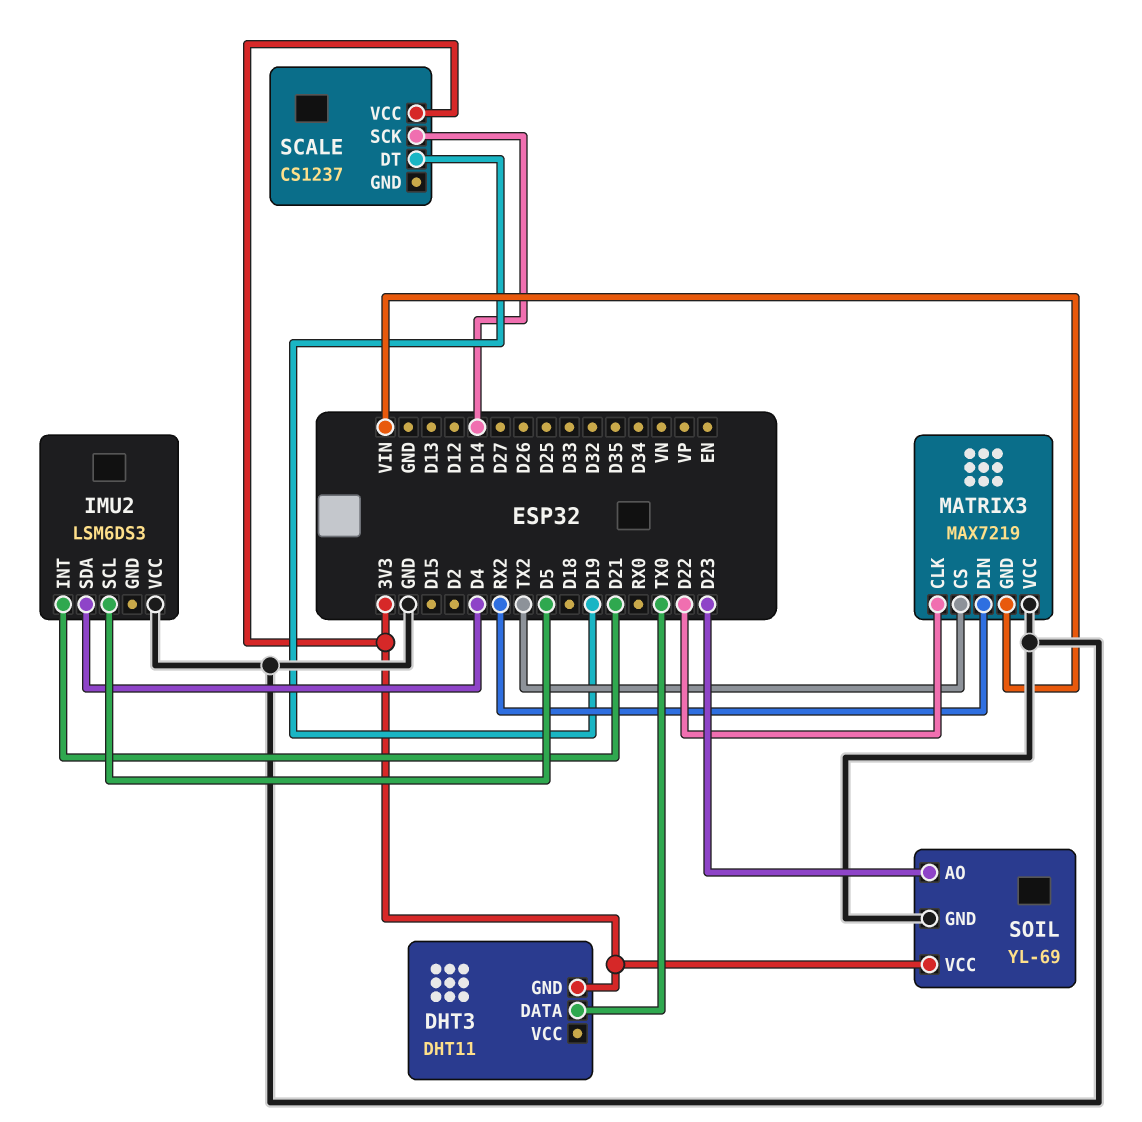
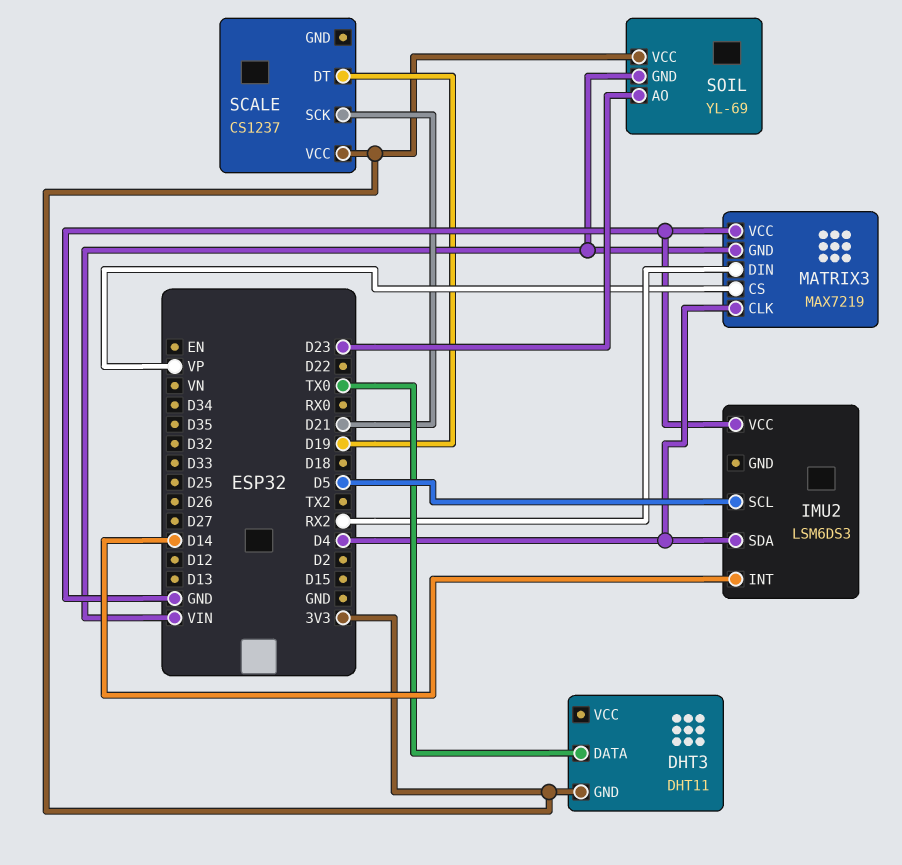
IMU2 pin INT: D21 -> D14
MATRIX3 pin CLK: D22 -> D4
MATRIX3 pin CS: TX2 -> VP
SCALE pin SCK: D14 -> D21
SOIL pin GND: GND -> VIN

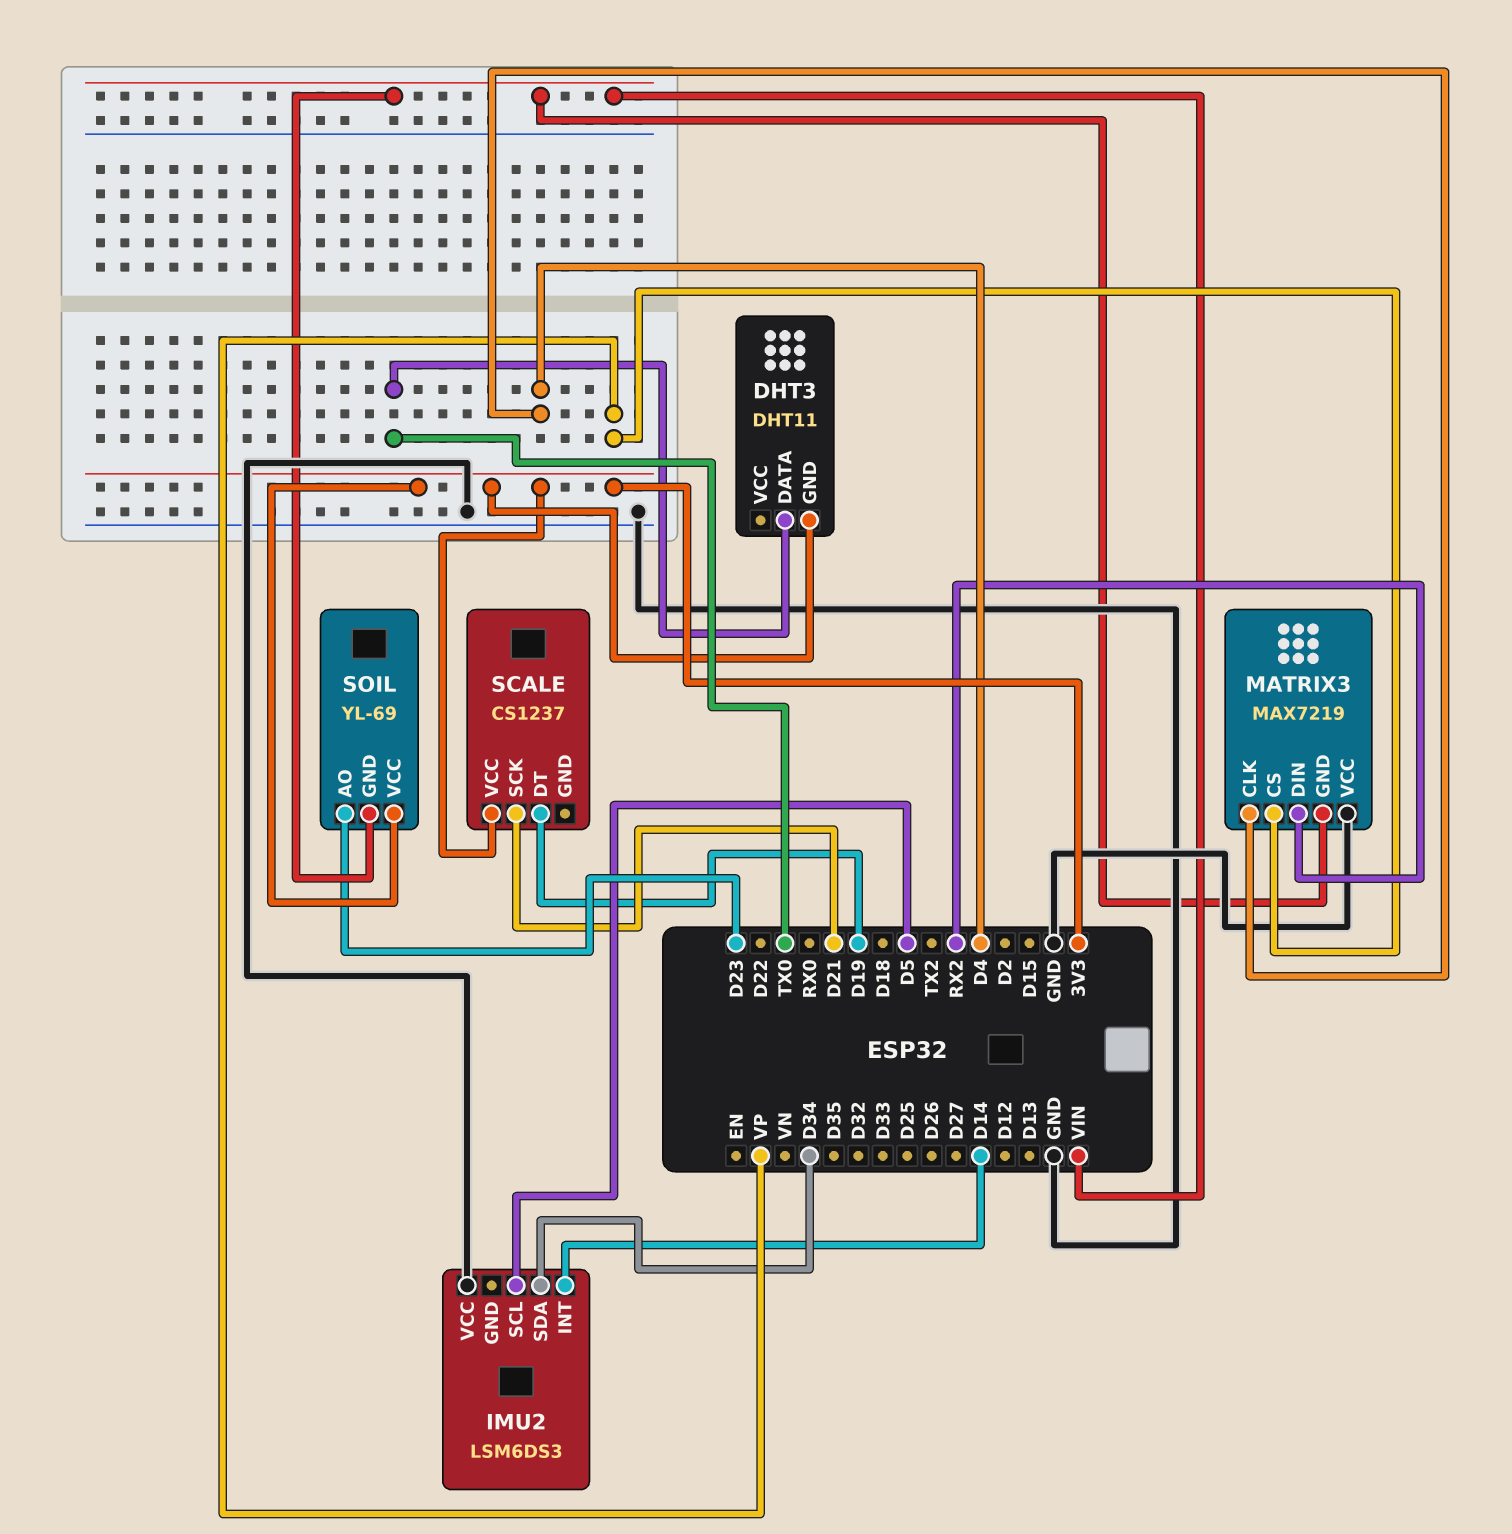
IMU2 pin SDA: D4 -> D34

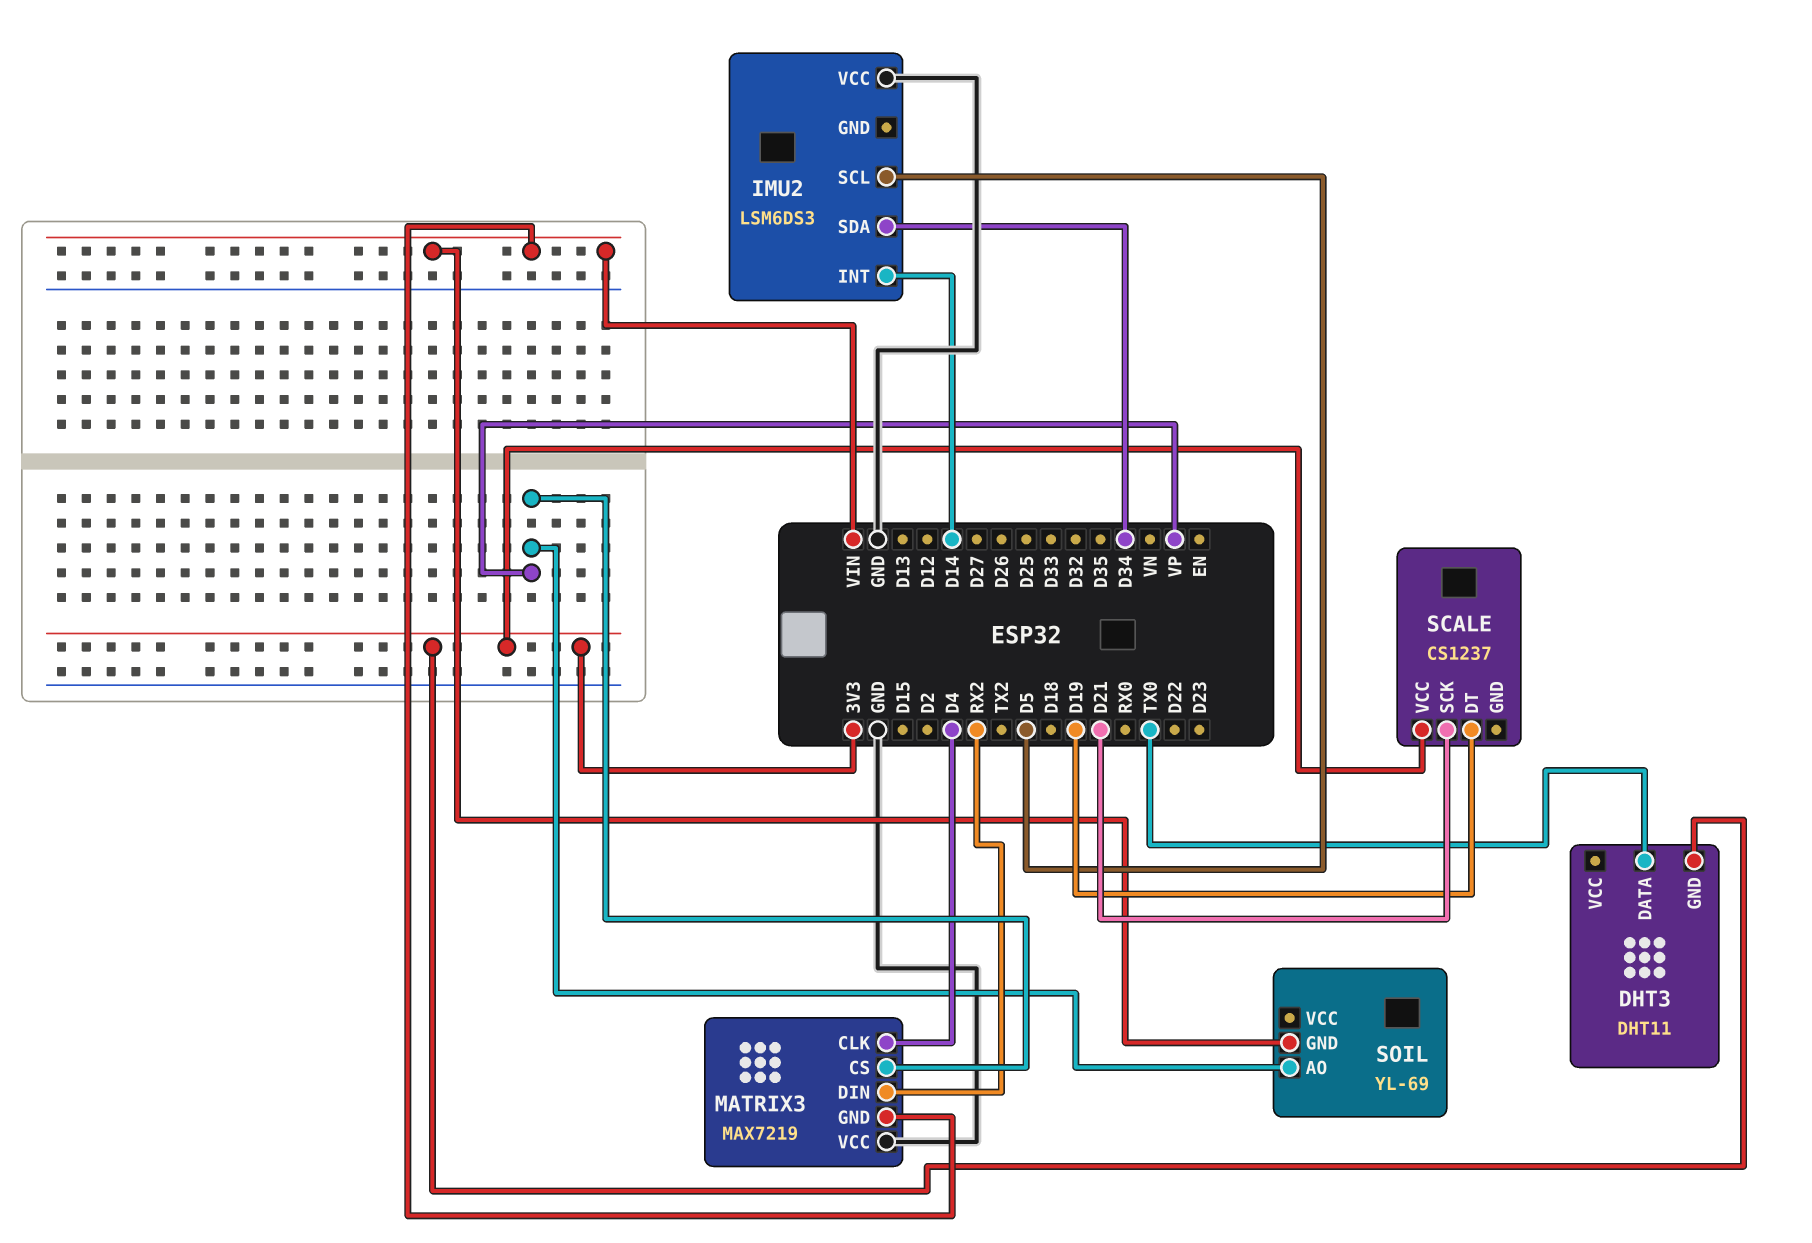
SOIL pin AO: D23 -> VP
SOIL pin VCC: 3V3 -> none

